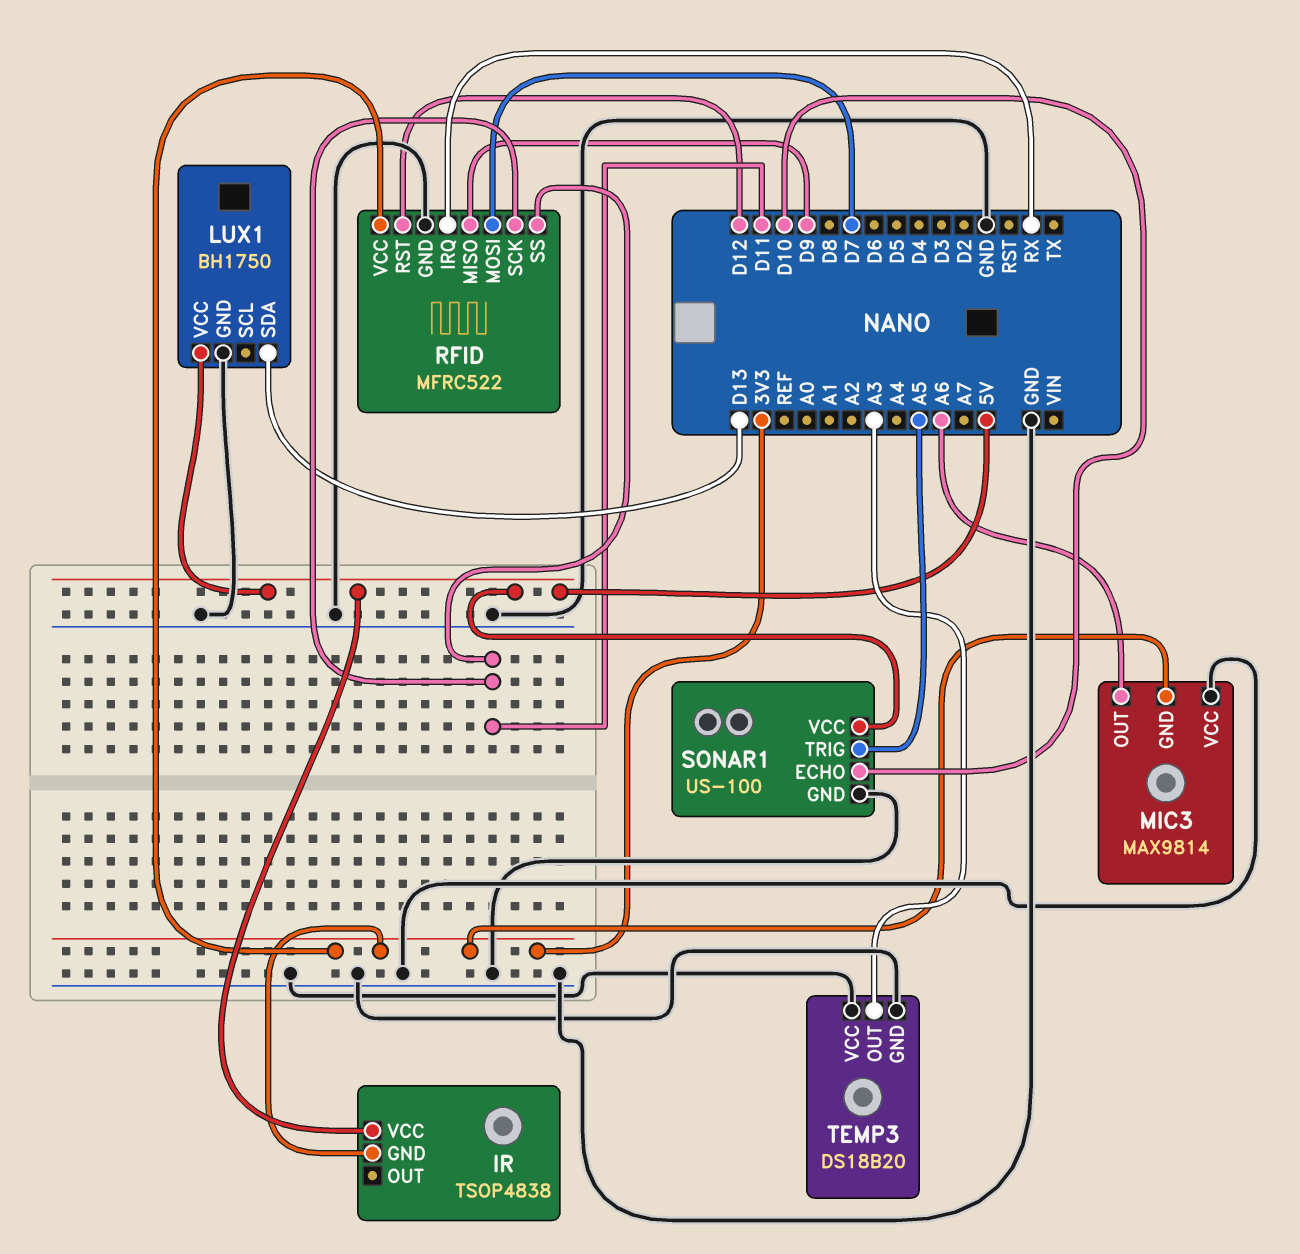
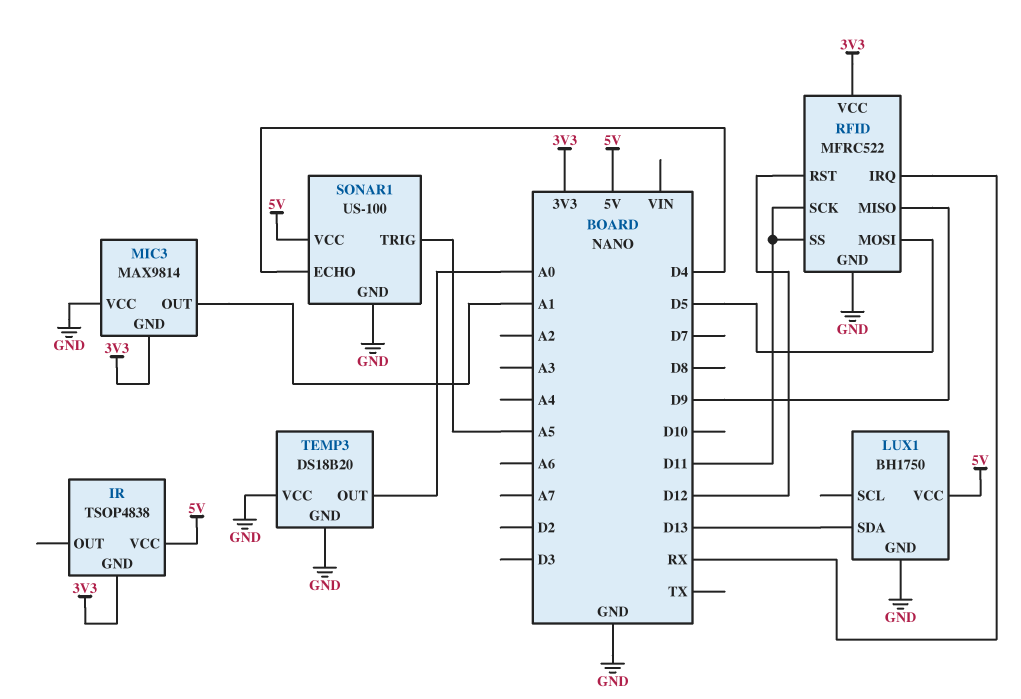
MIC3 pin OUT: A6 -> A1
RFID pin MOSI: D7 -> D5
SONAR1 pin ECHO: D10 -> D4
TEMP3 pin OUT: A3 -> A0

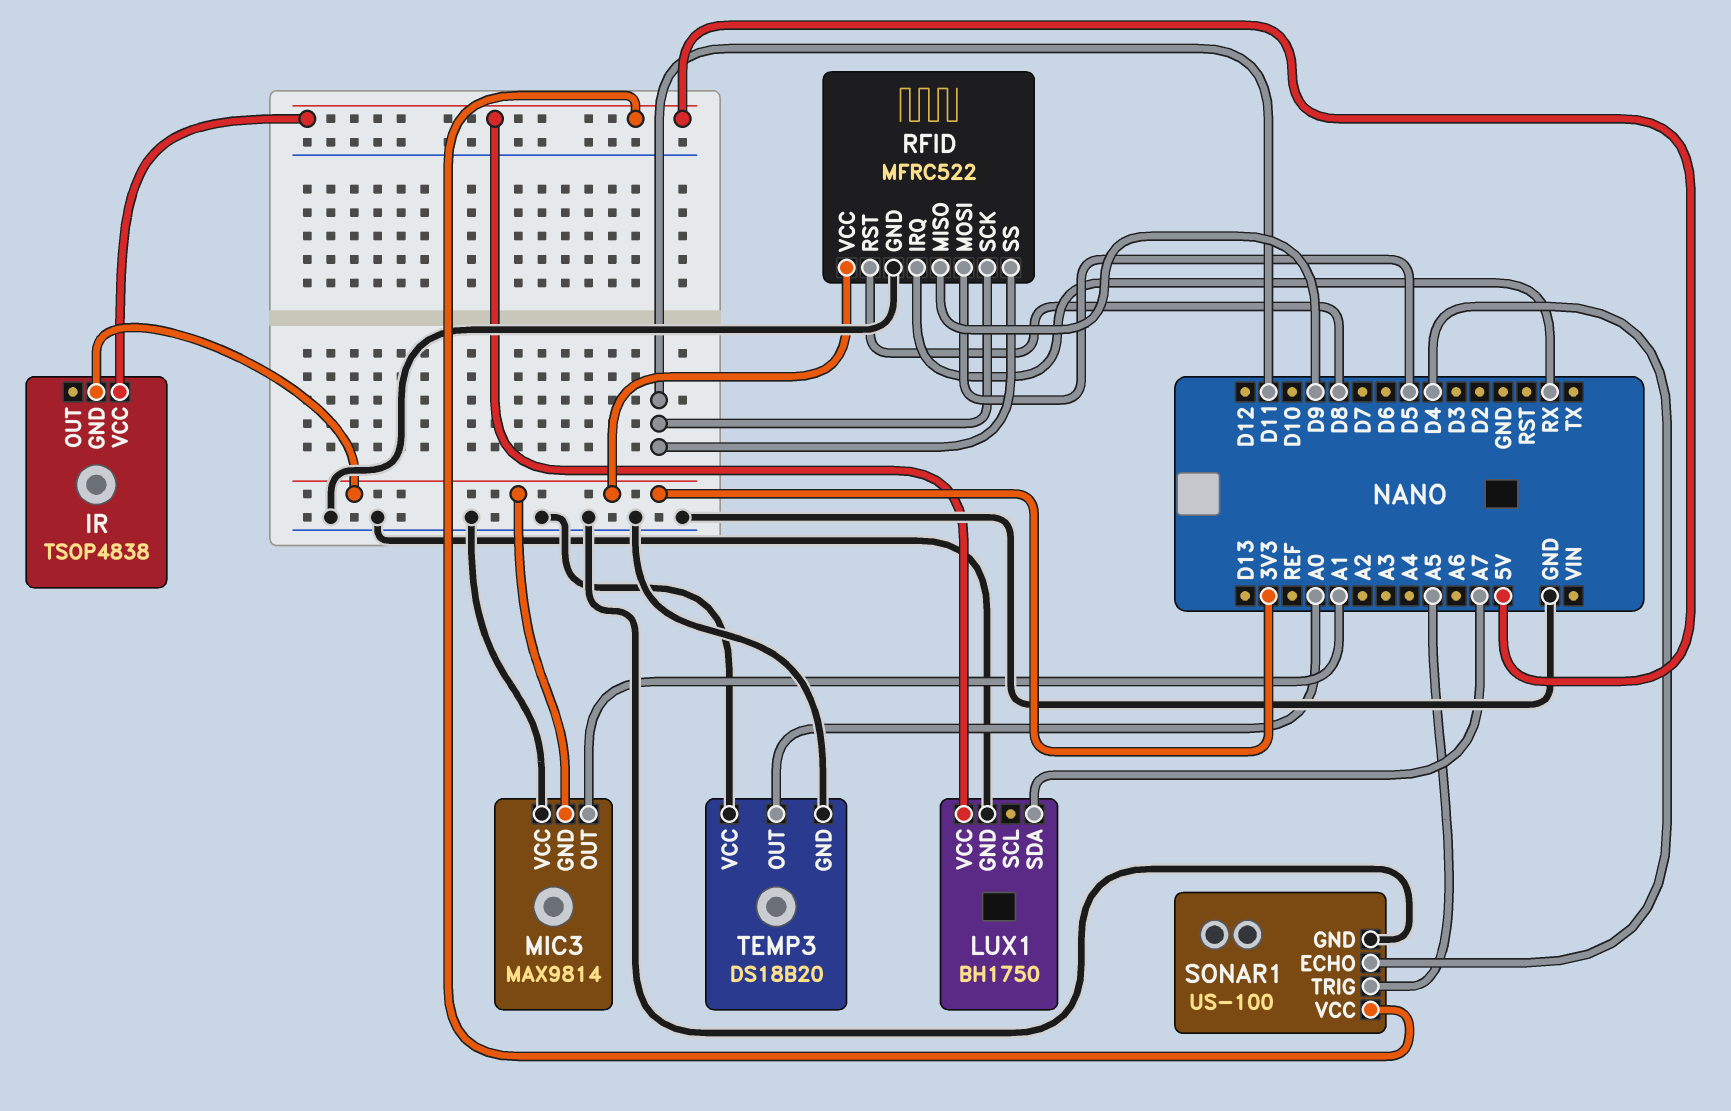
LUX1 pin SDA: D13 -> A7
RFID pin RST: D12 -> D8

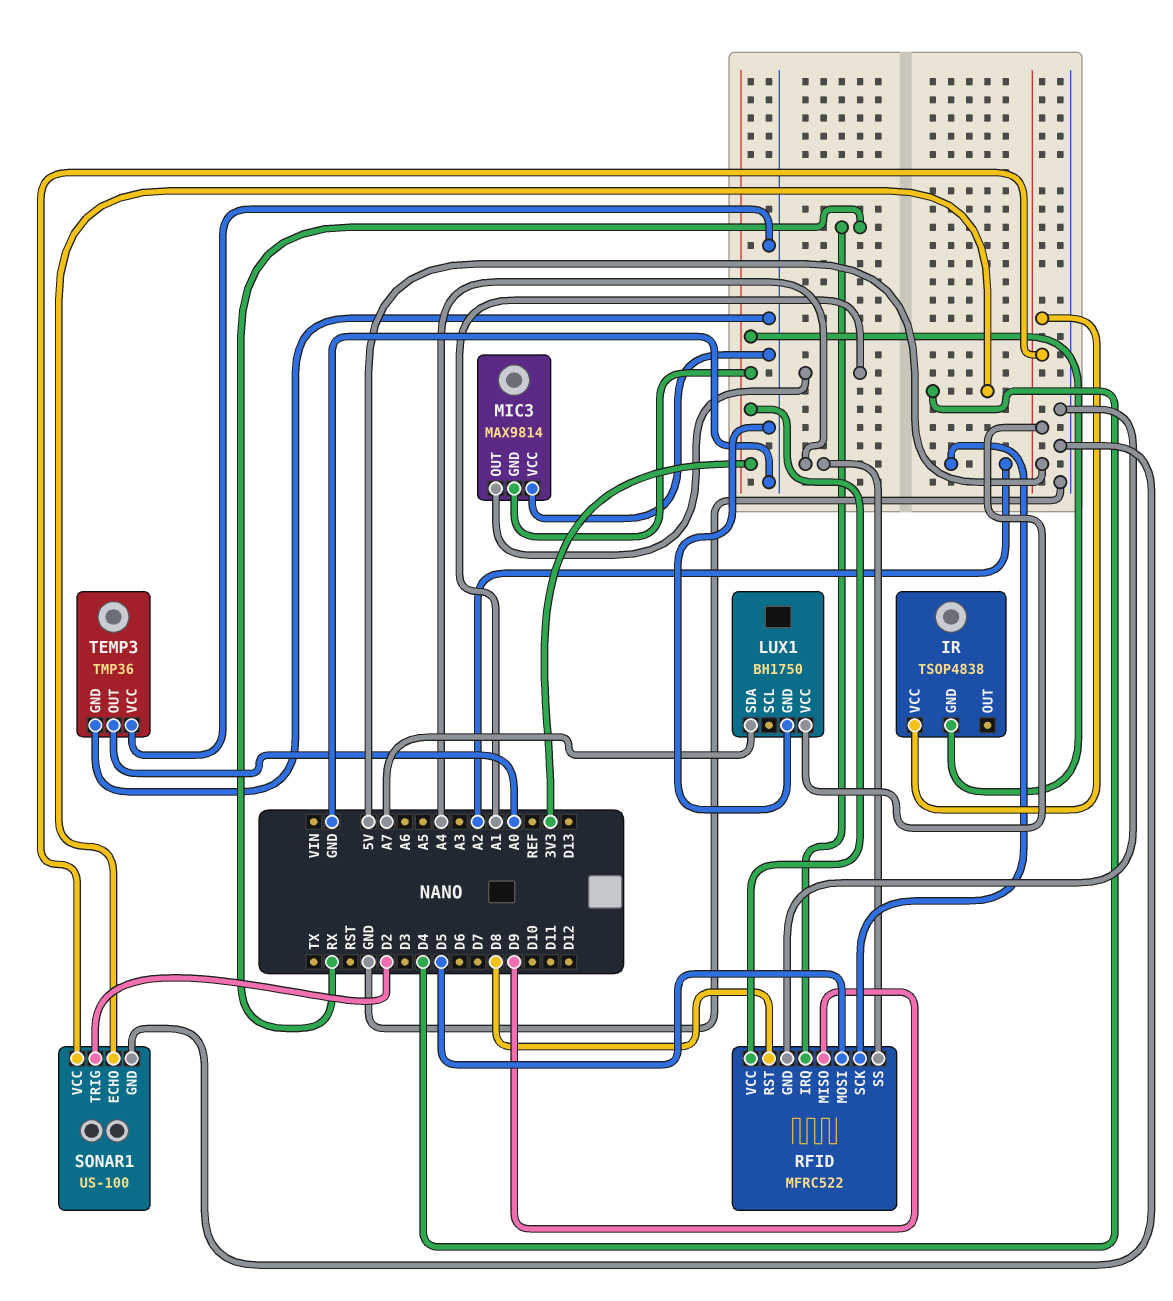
RFID pin SCK: D11 -> A2
RFID pin SS: D11 -> A4
SONAR1 pin TRIG: A5 -> D2
TEMP3: DS18B20 -> TMP36

